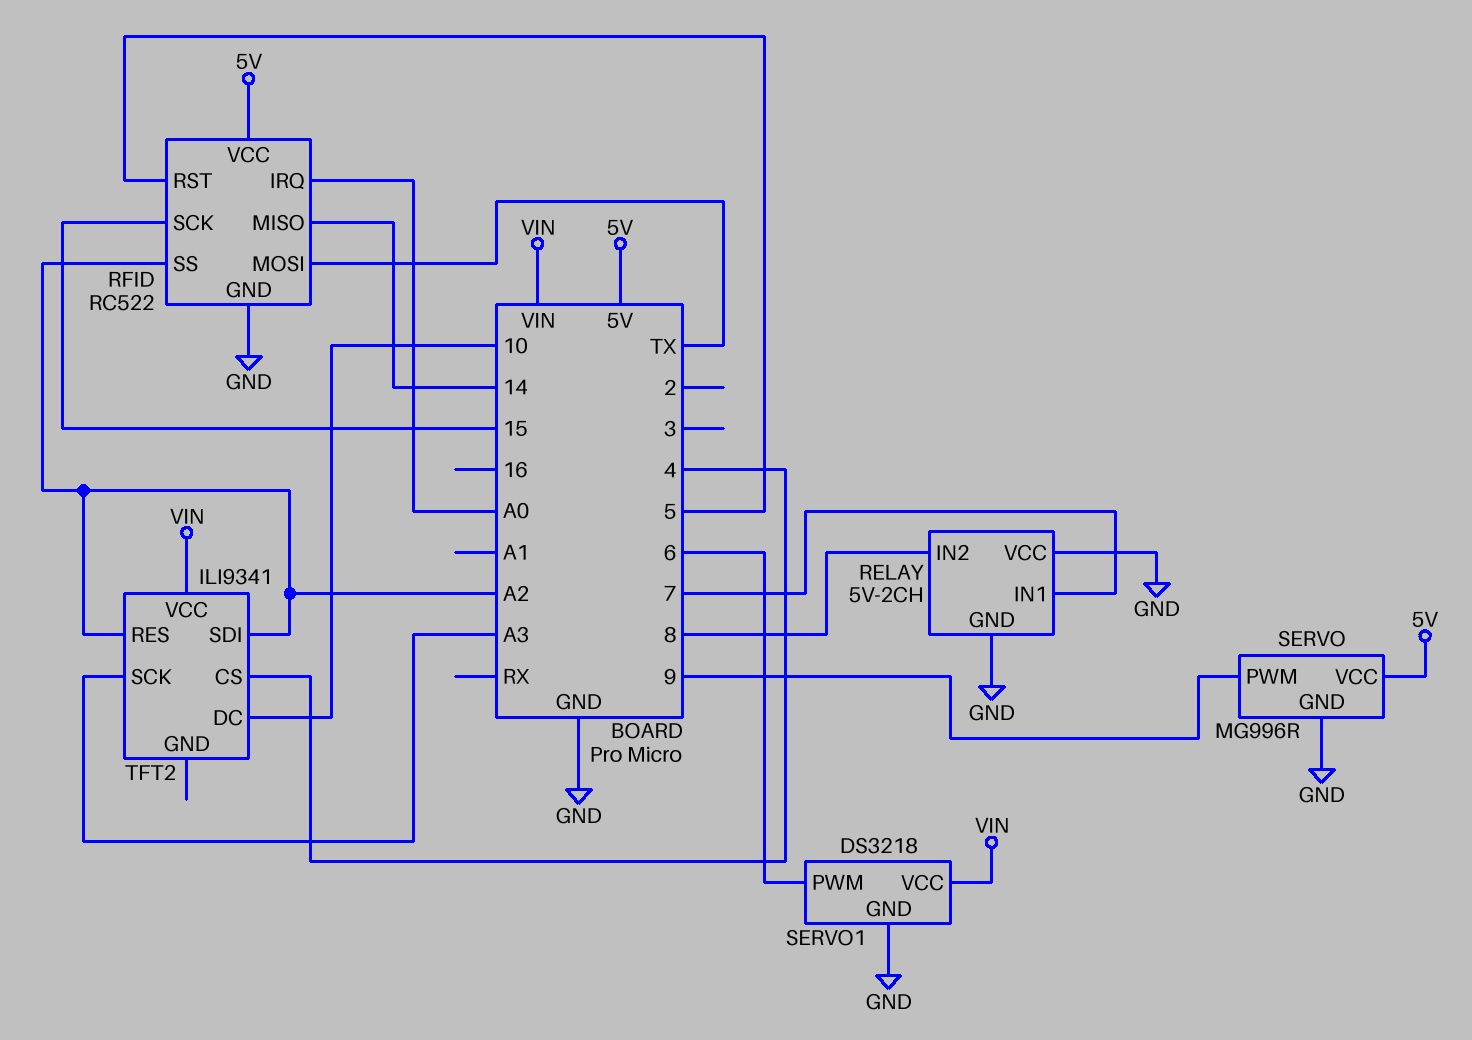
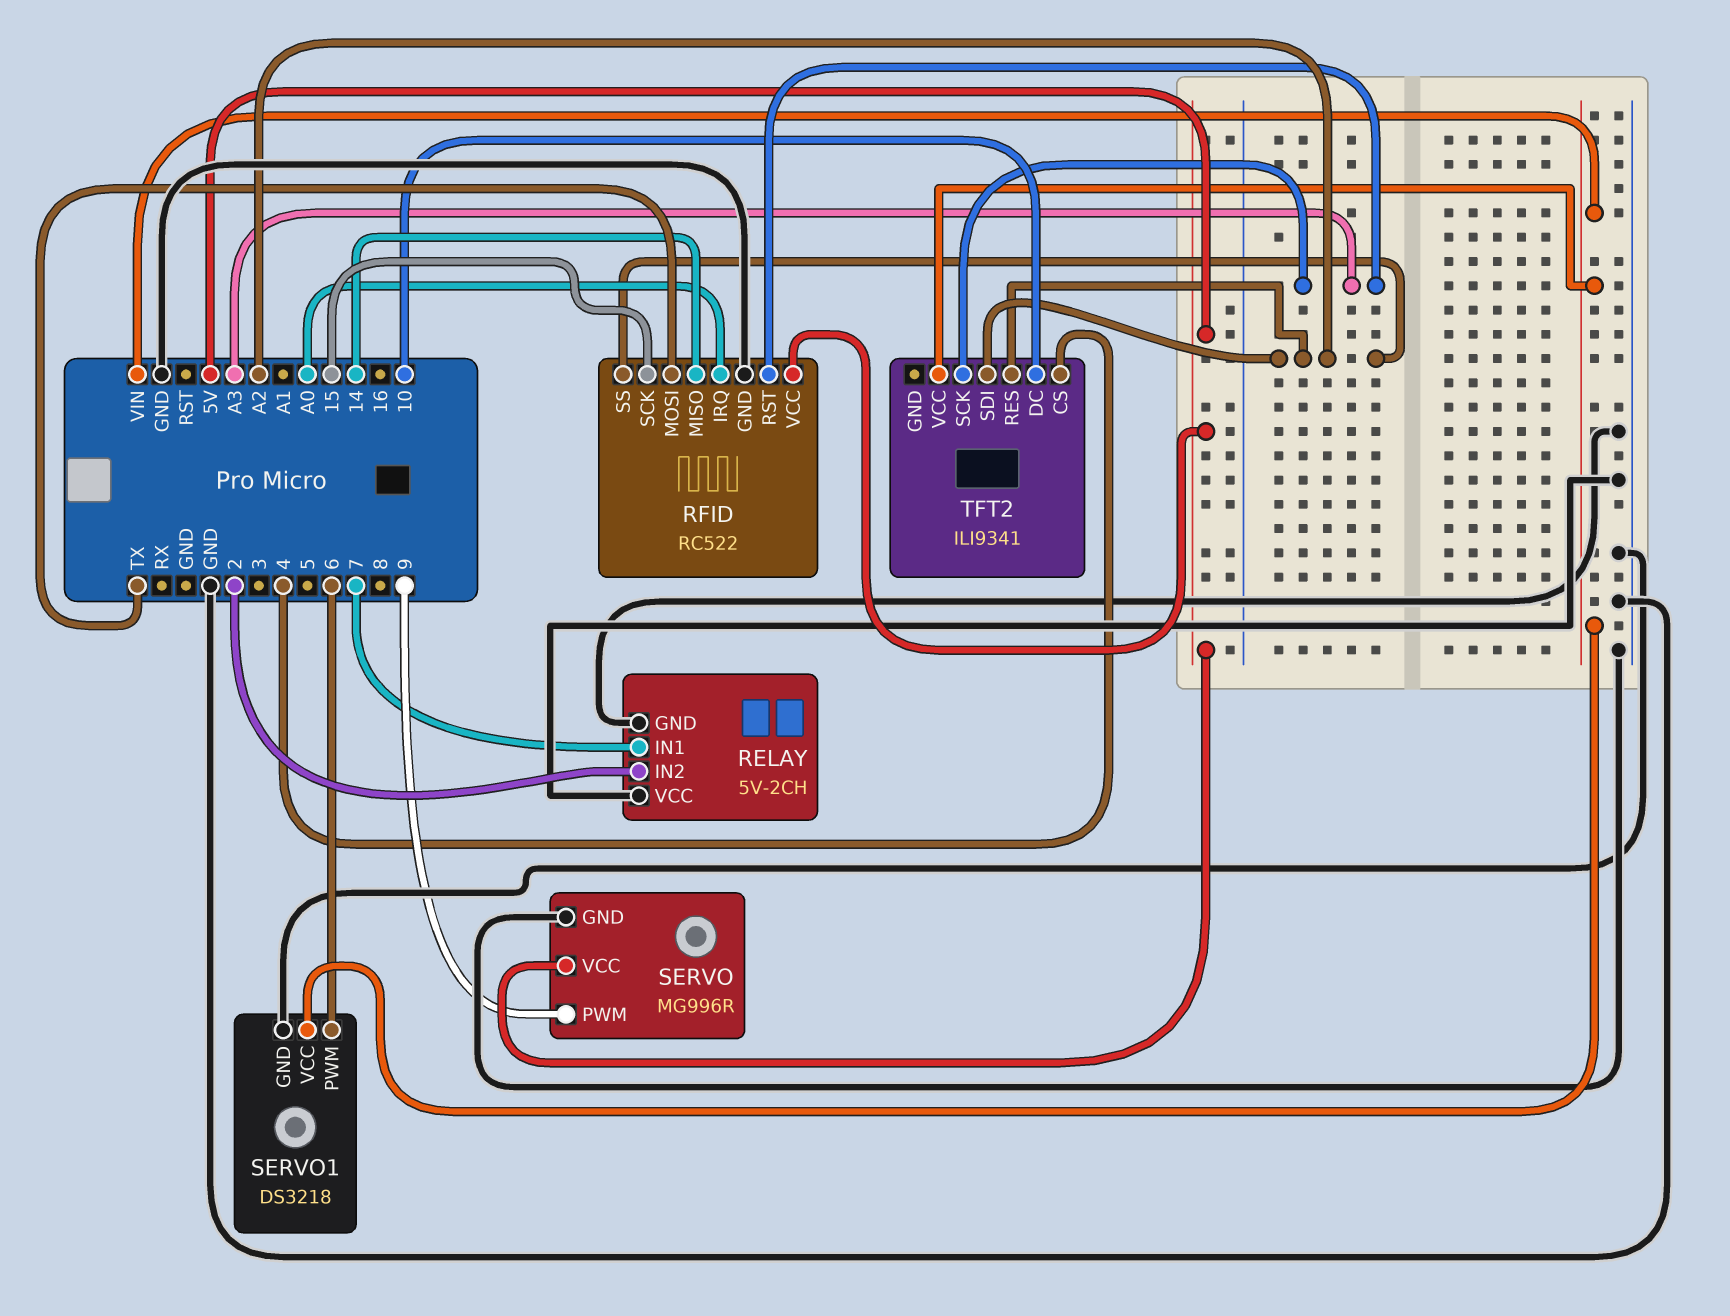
RELAY pin IN2: 8 -> 2
RFID pin RST: 5 -> A3

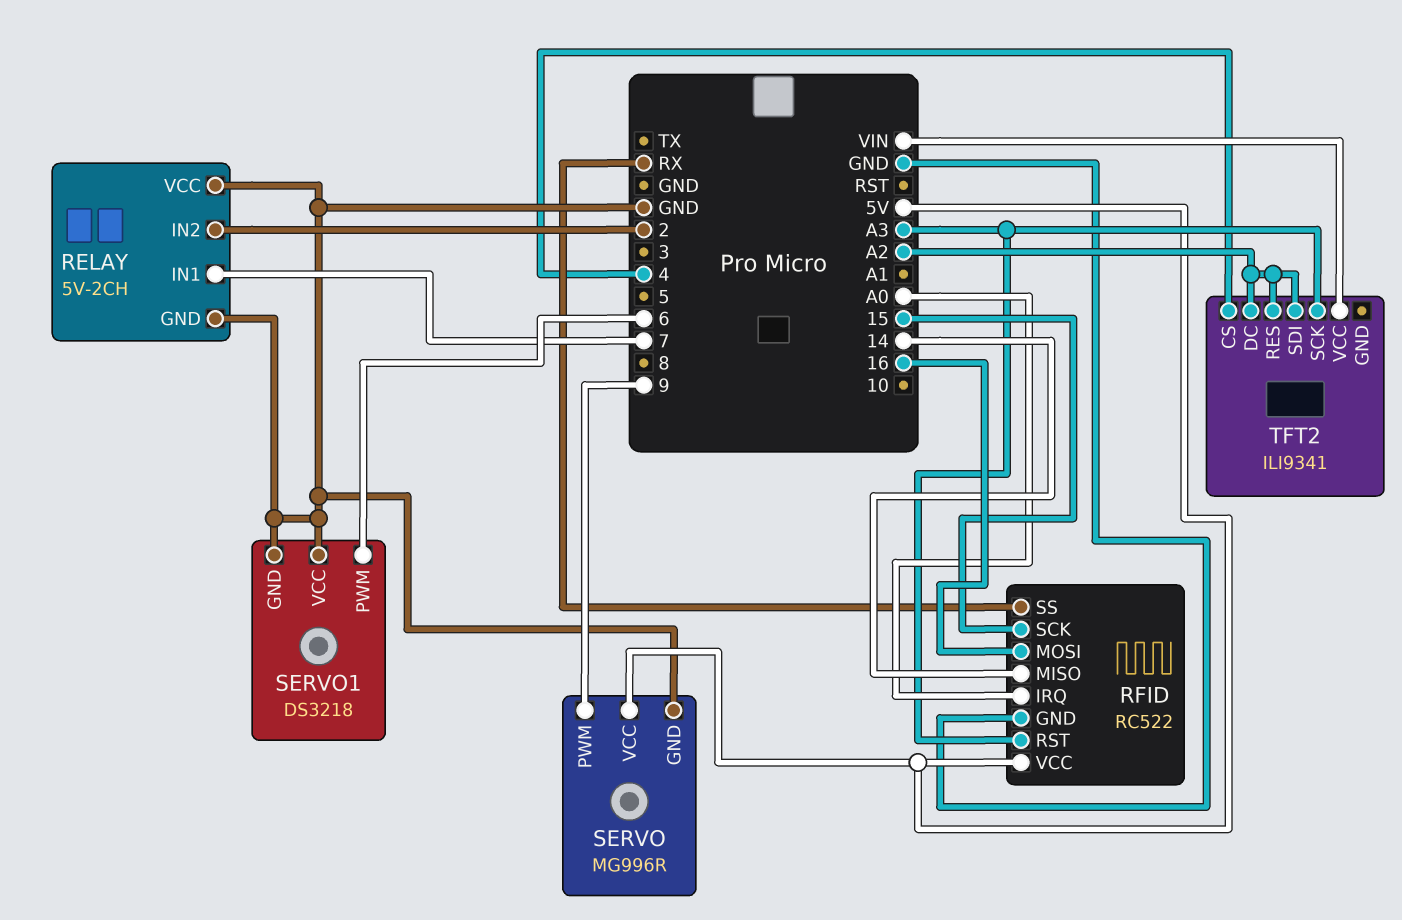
RFID pin MOSI: TX -> 16
RFID pin SS: A2 -> RX
SERVO1 pin VCC: VIN -> GND
TFT2 pin DC: 10 -> A2

